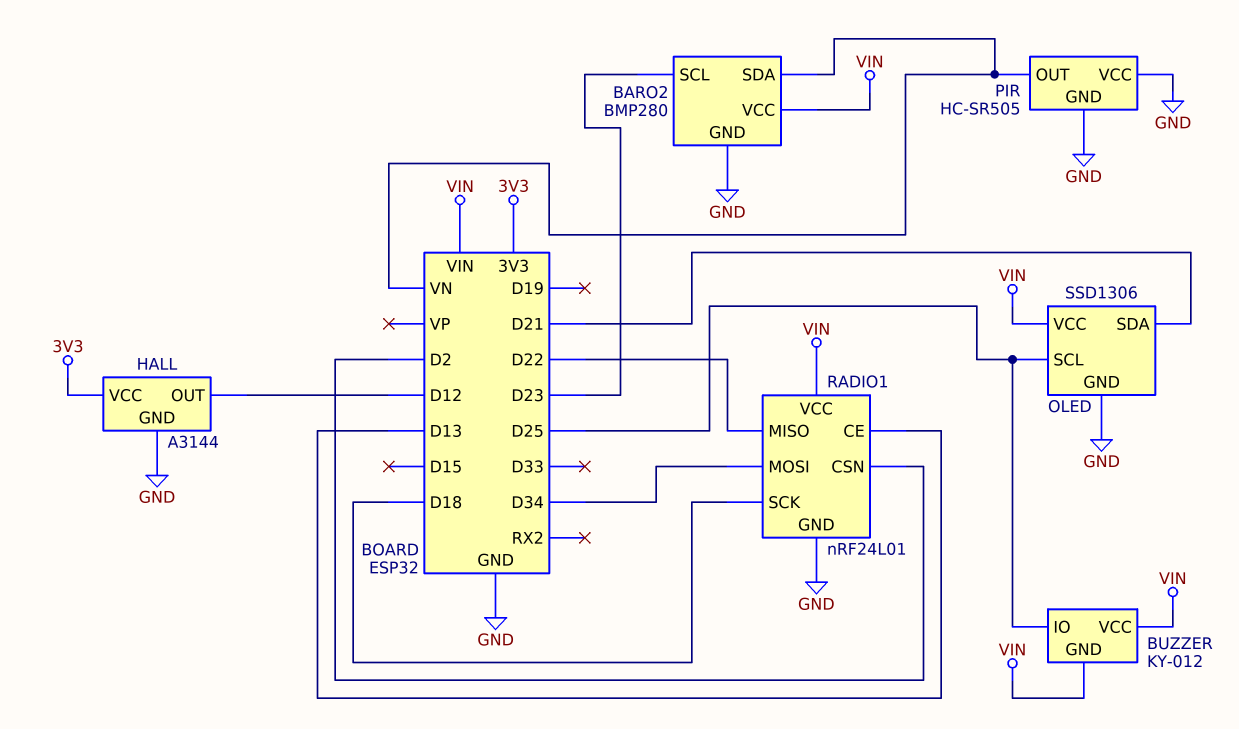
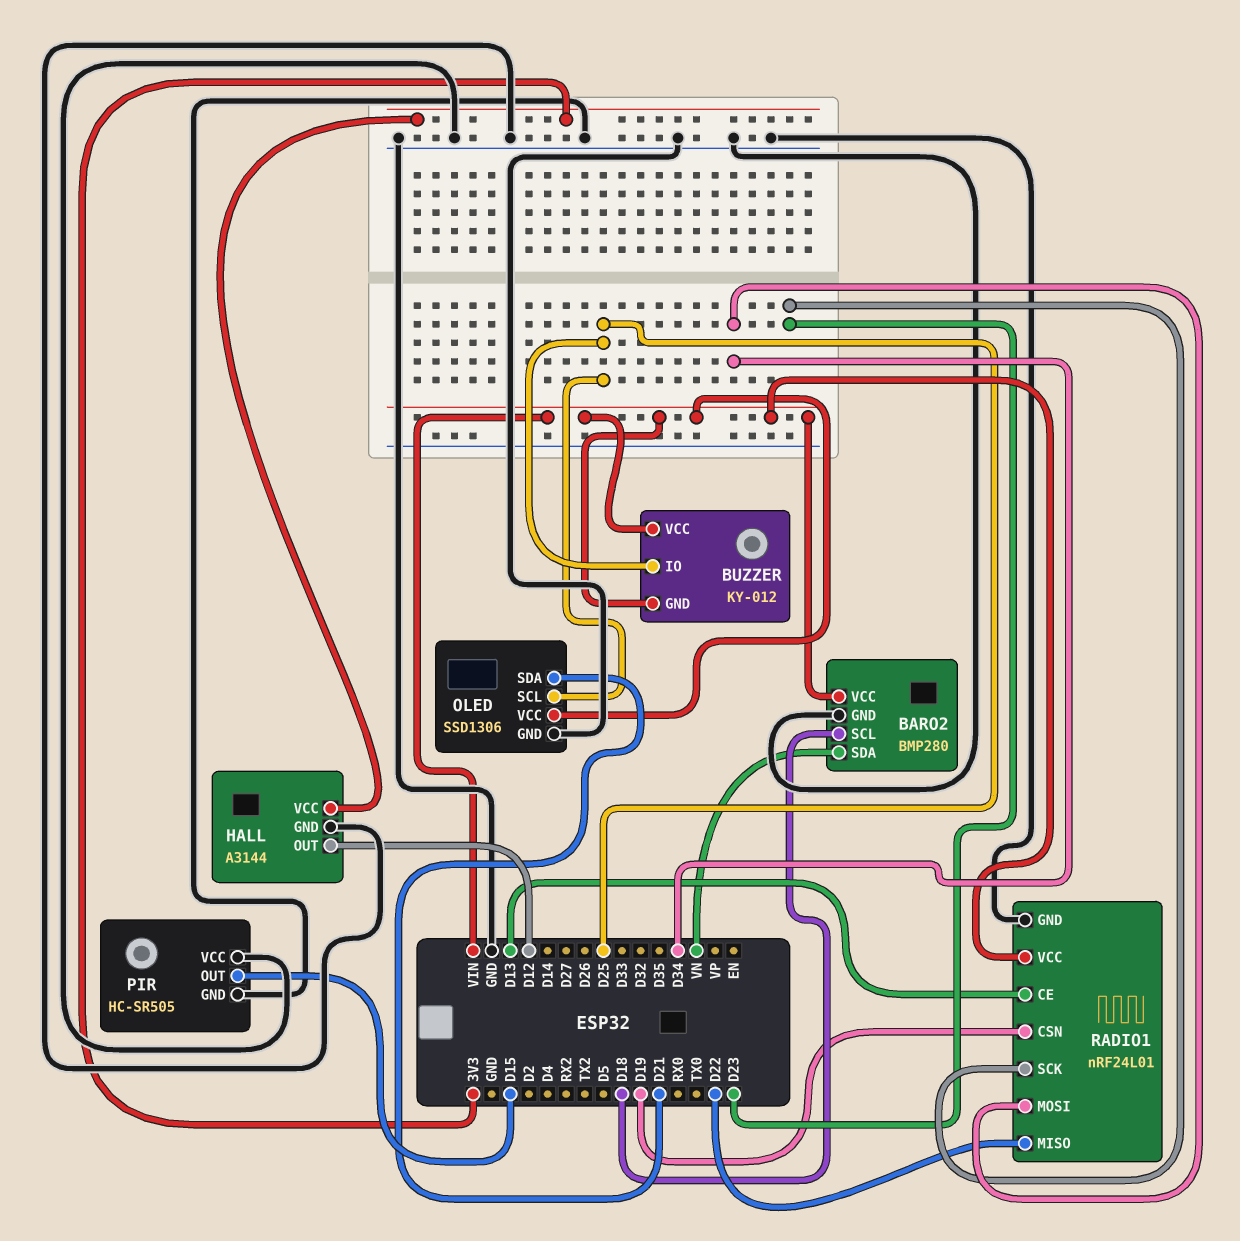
BARO2 pin SCL: D23 -> D18
PIR pin OUT: VN -> D15
RADIO1 pin CSN: D2 -> D19
RADIO1 pin SCK: D18 -> D23

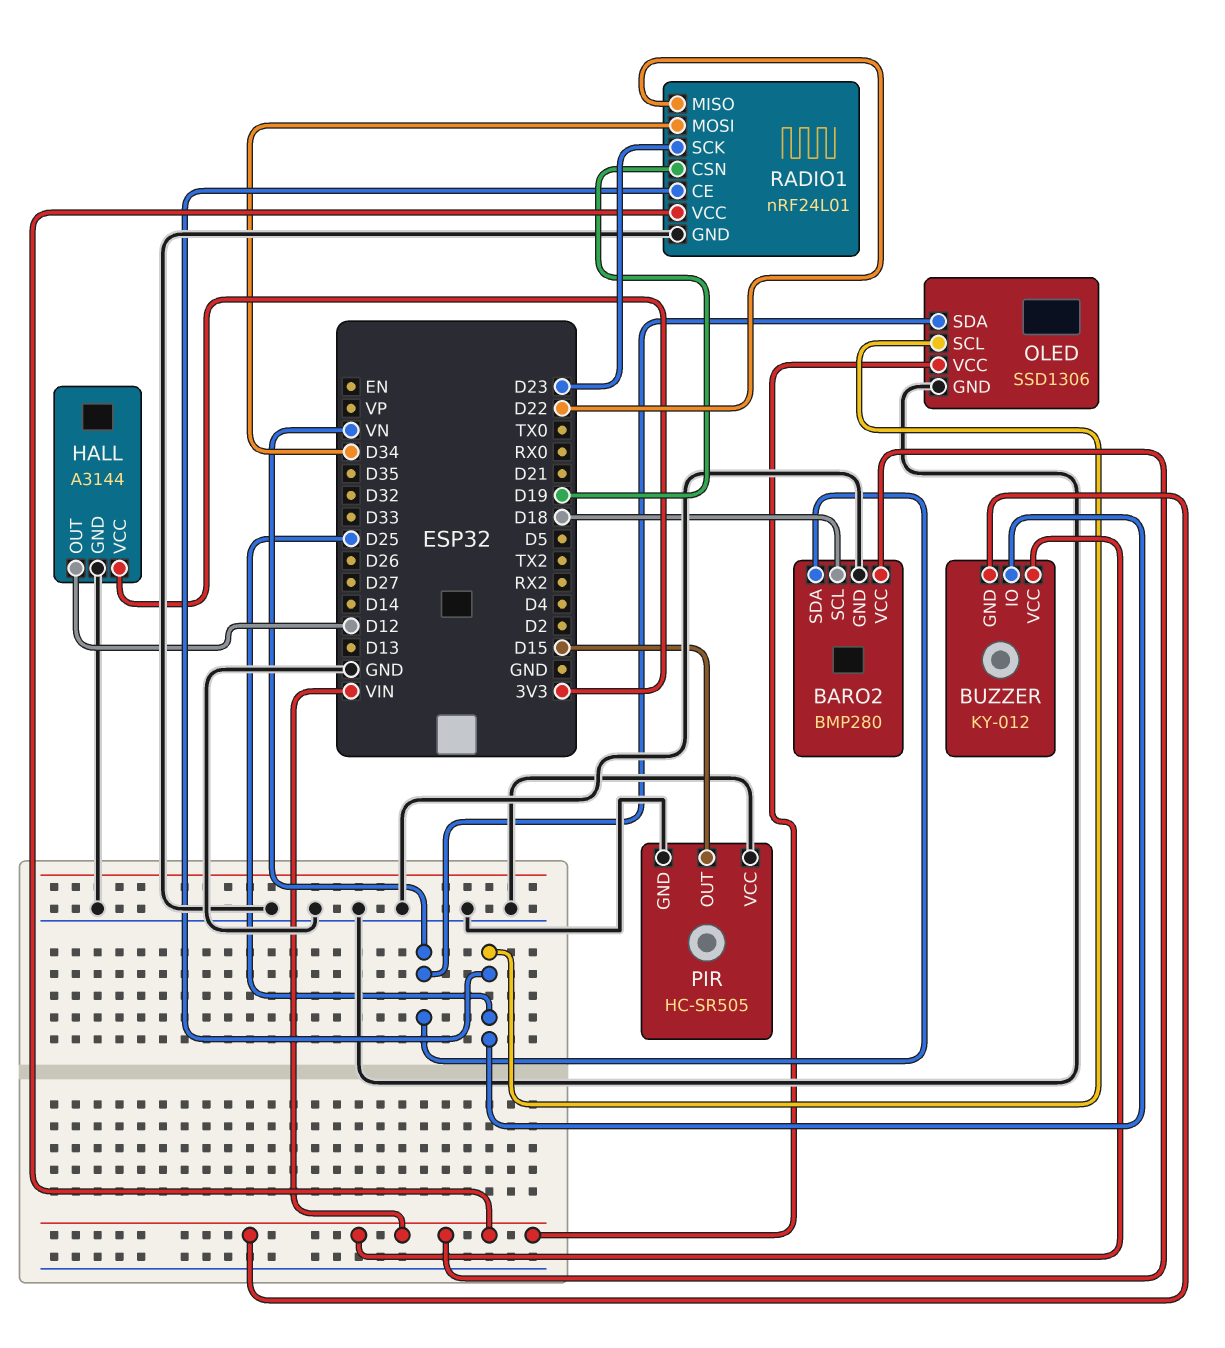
OLED pin SDA: D21 -> VN
RADIO1 pin CE: D13 -> D25

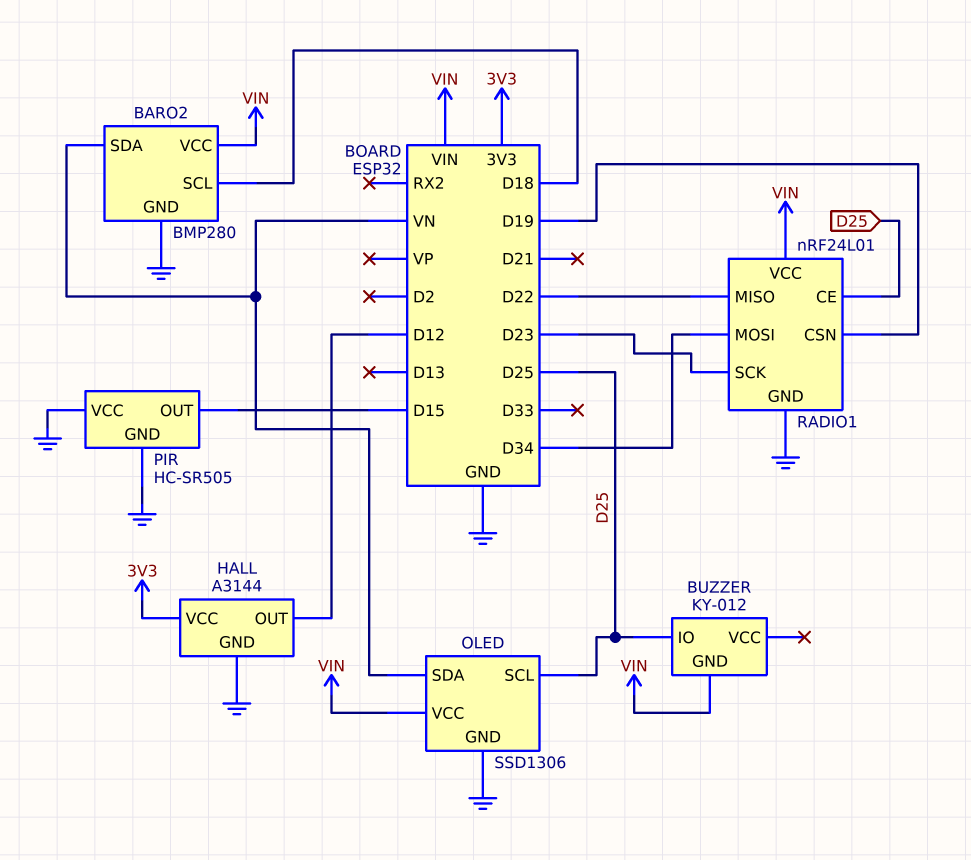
BUZZER pin VCC: VIN -> none

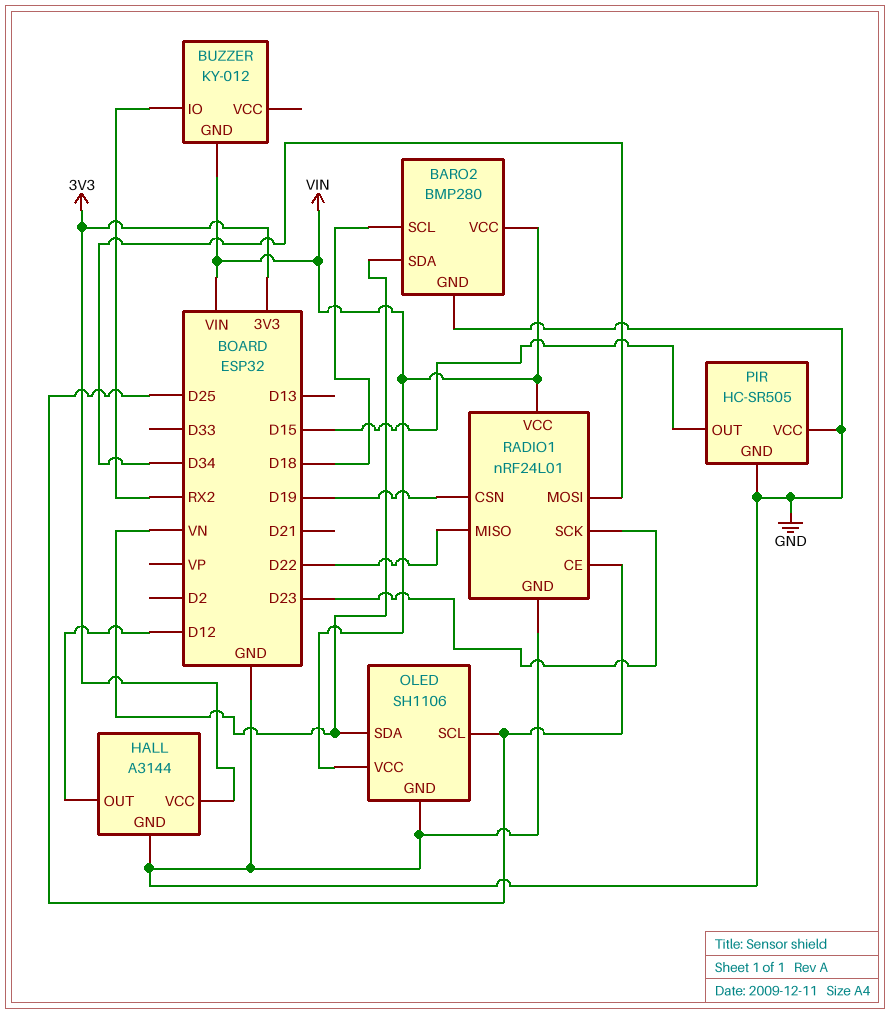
BUZZER pin IO: D25 -> RX2
OLED: SSD1306 -> SH1106

